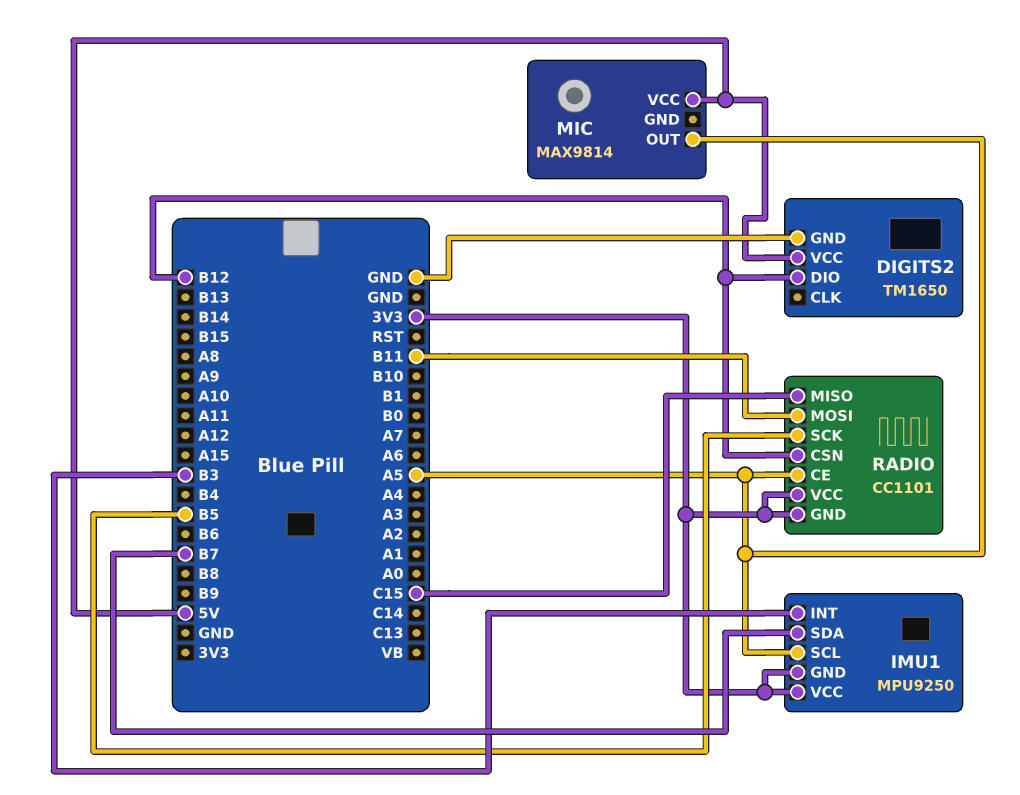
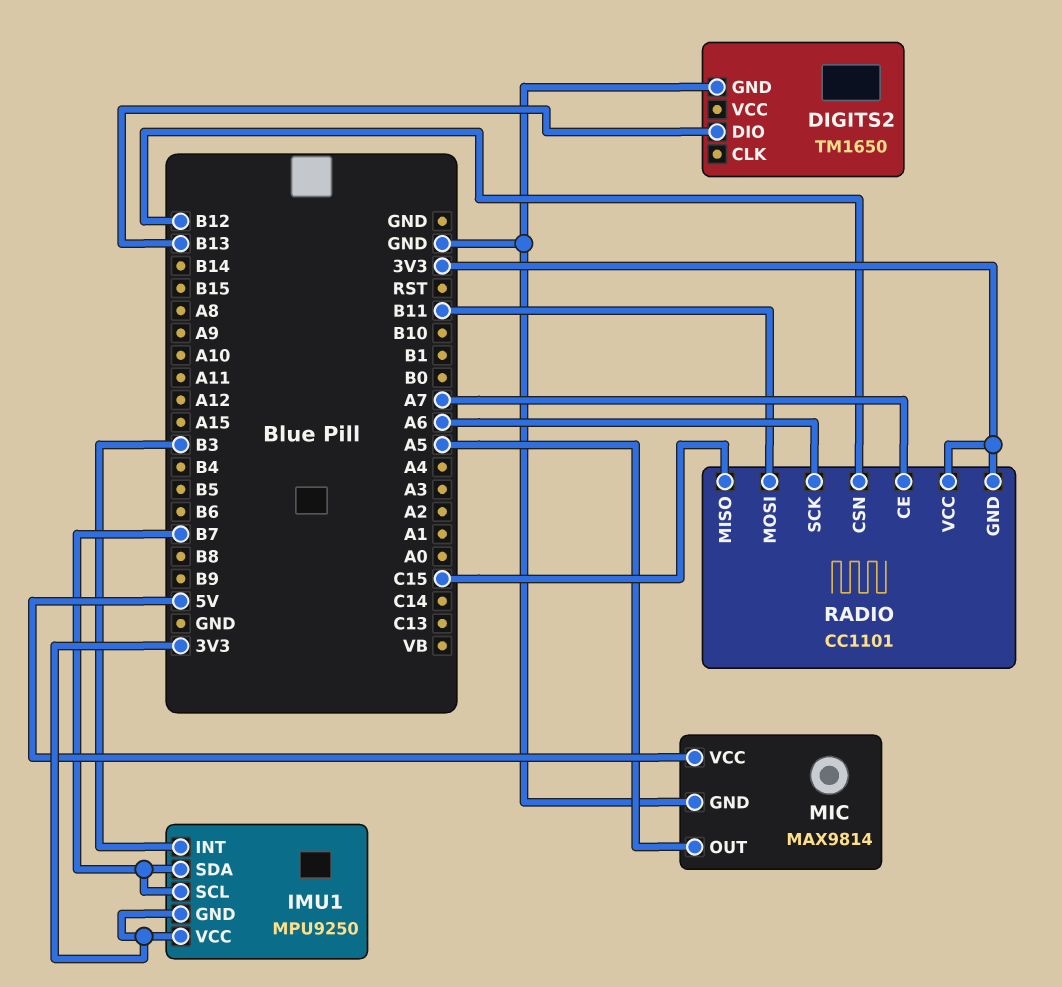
DIGITS2 pin DIO: B12 -> B13
DIGITS2 pin VCC: 5V -> none
IMU1 pin SCL: A5 -> B7
MIC pin GND: none -> GND
RADIO pin CE: A5 -> A7
RADIO pin SCK: B5 -> A6

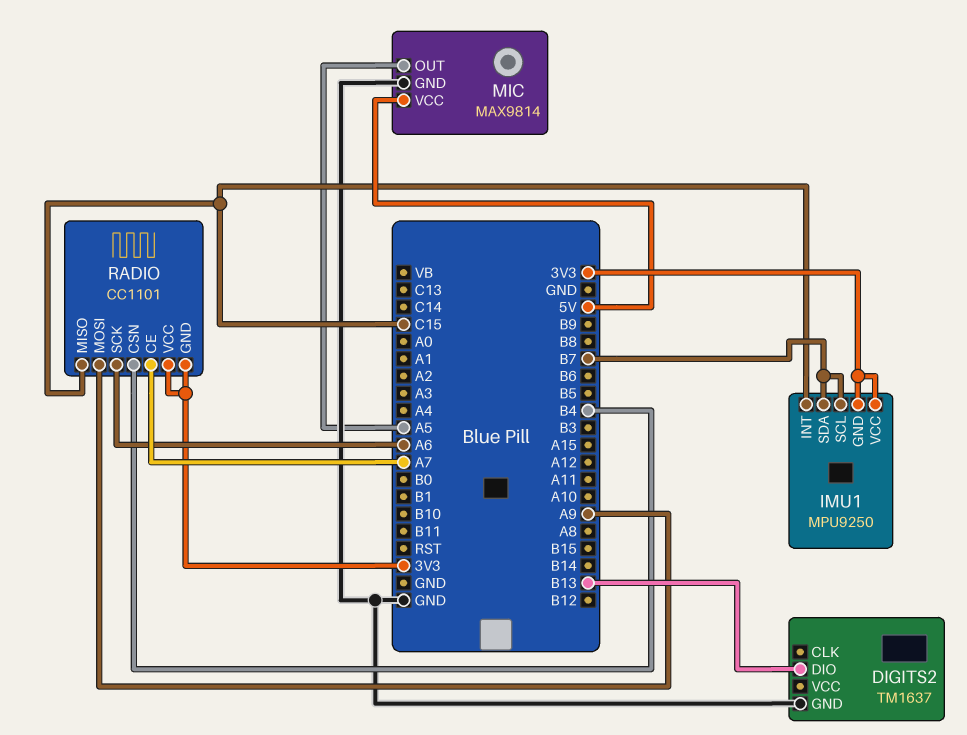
DIGITS2: TM1650 -> TM1637
IMU1 pin INT: B3 -> C15
RADIO pin CSN: B12 -> B4
RADIO pin MOSI: B11 -> A9

